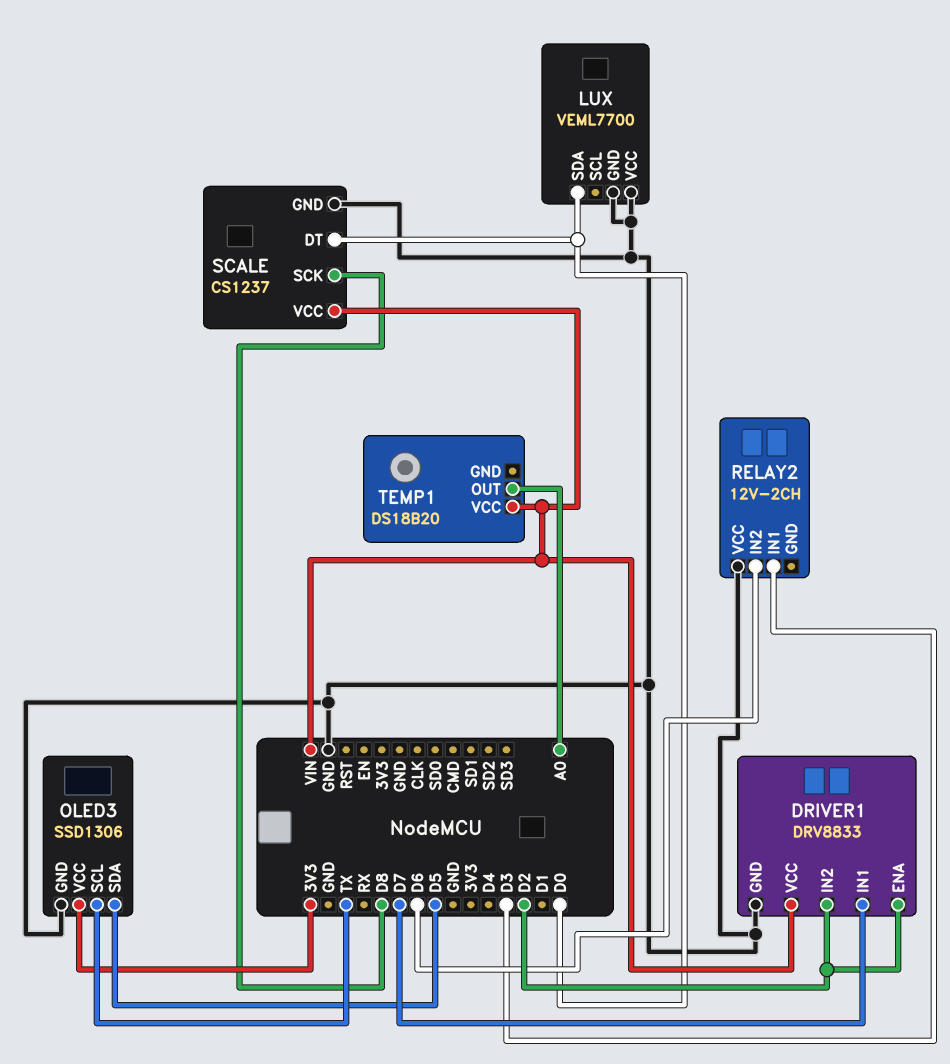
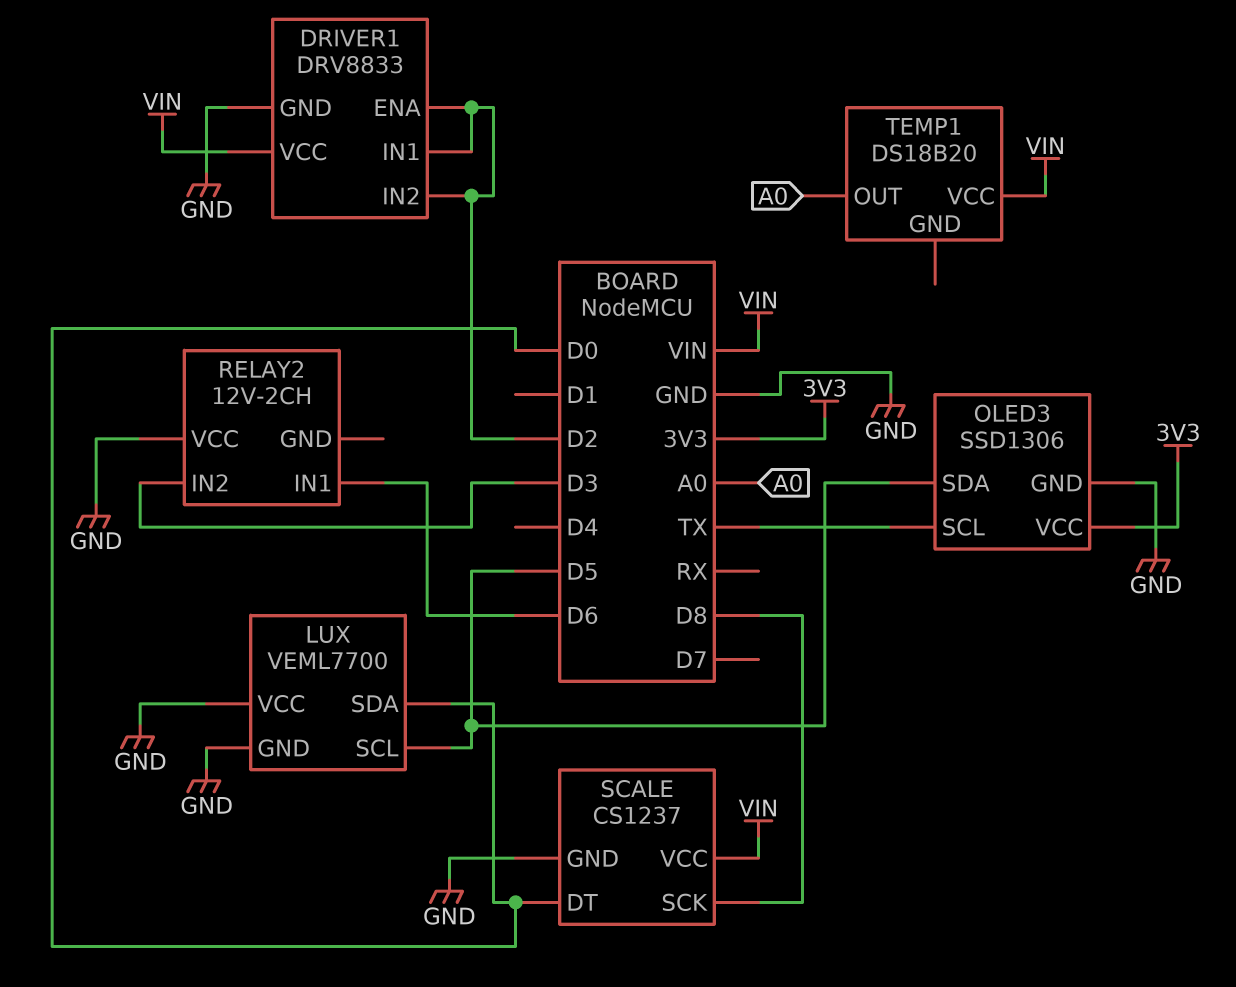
DRIVER1 pin IN1: D7 -> D2
LUX pin SCL: none -> D5
RELAY2 pin IN1: D3 -> D6
RELAY2 pin IN2: D6 -> D3

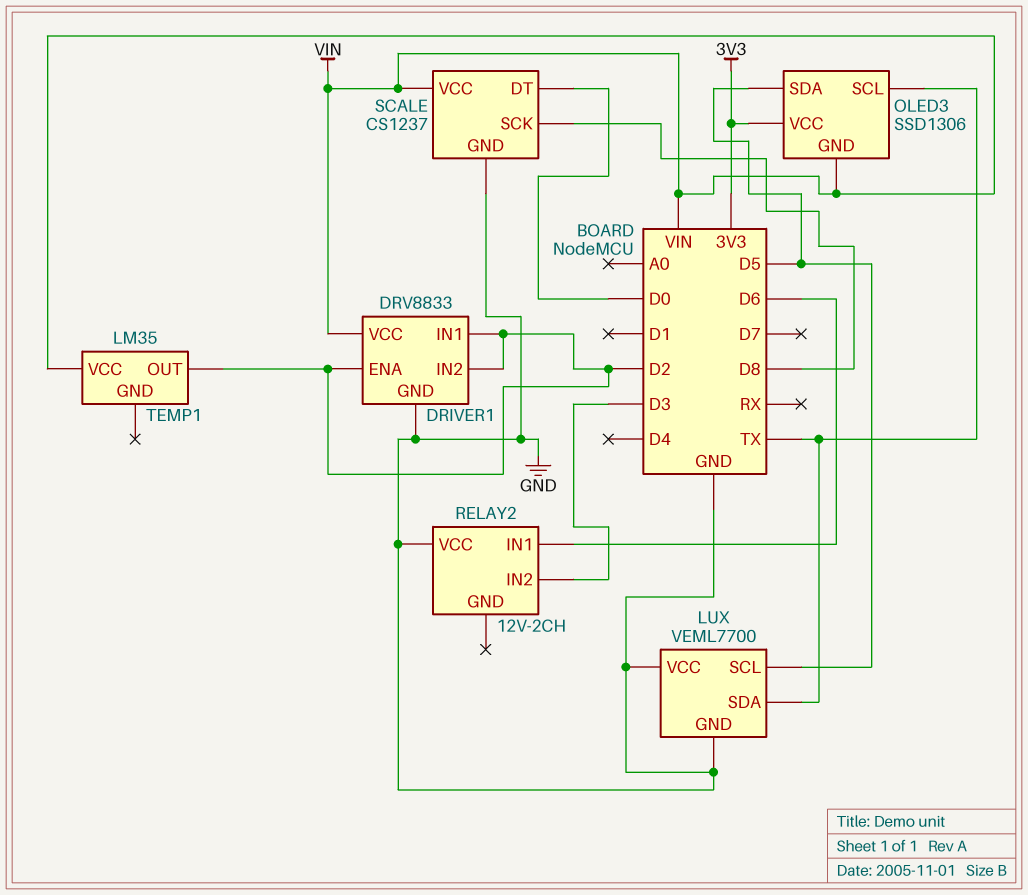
LUX pin SDA: D0 -> TX
OLED3 pin GND: GND -> VIN
TEMP1: DS18B20 -> LM35
TEMP1 pin OUT: A0 -> D2

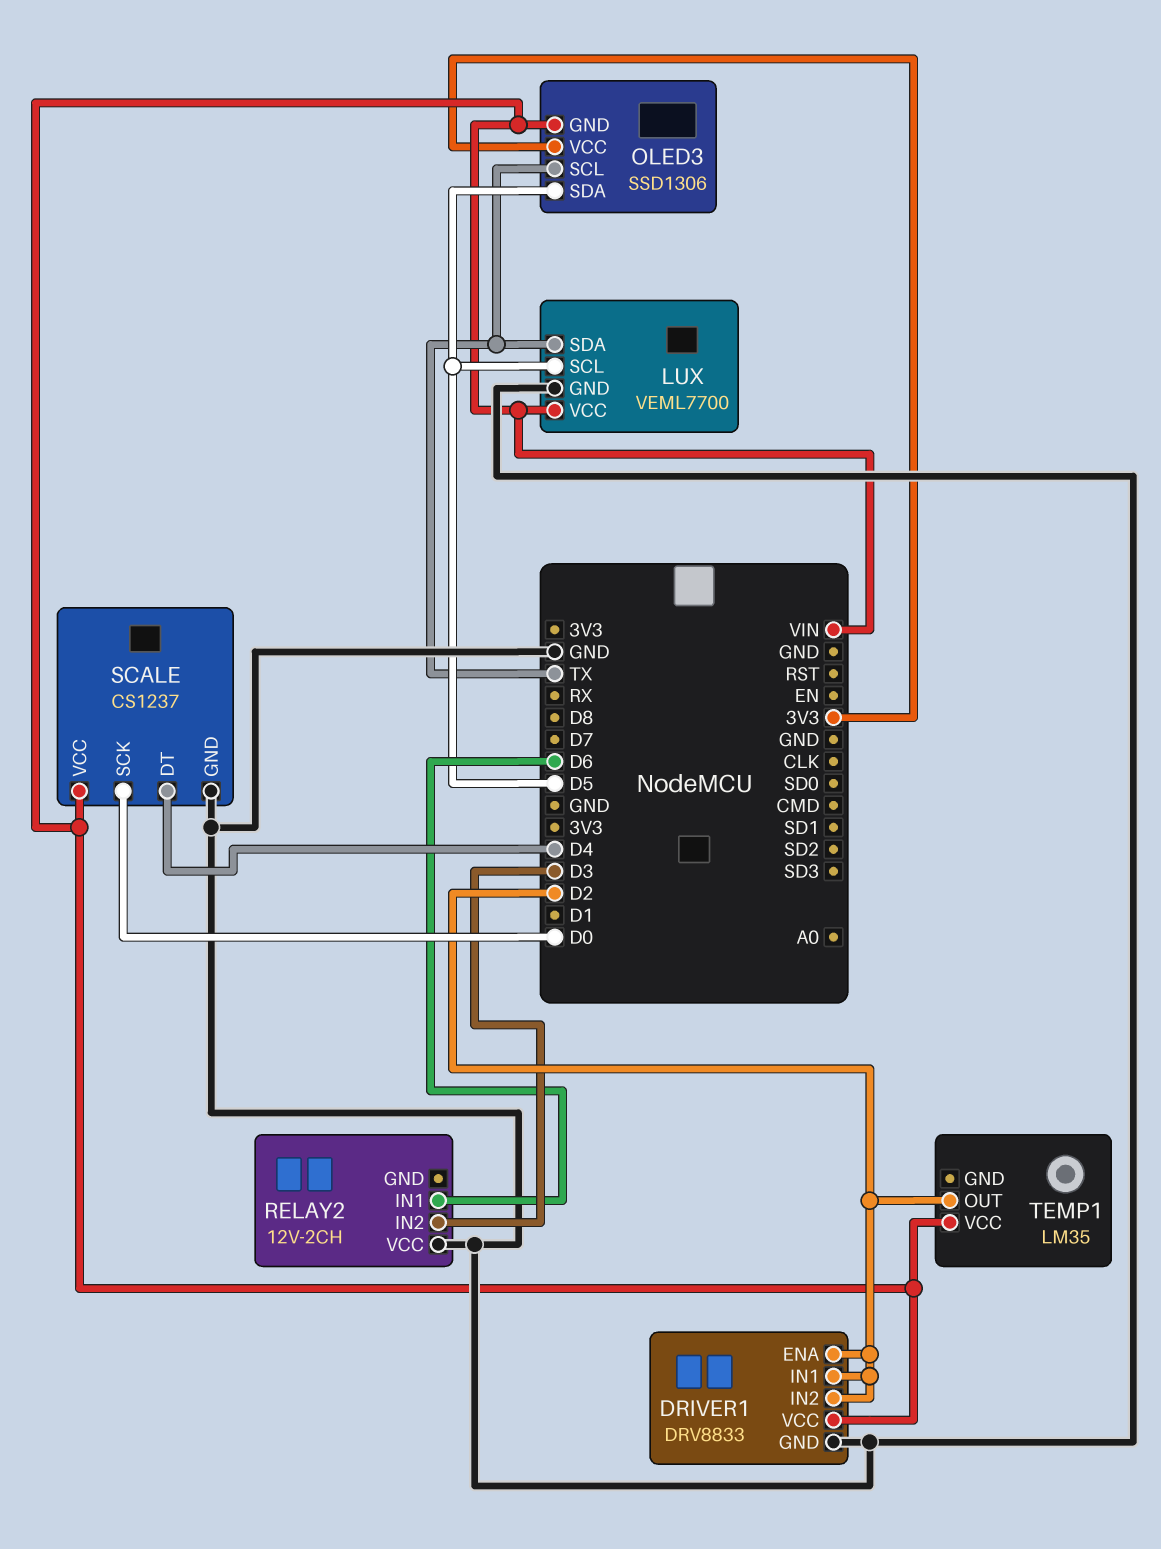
LUX pin VCC: GND -> VIN
SCALE pin DT: D0 -> D4
SCALE pin SCK: D8 -> D0

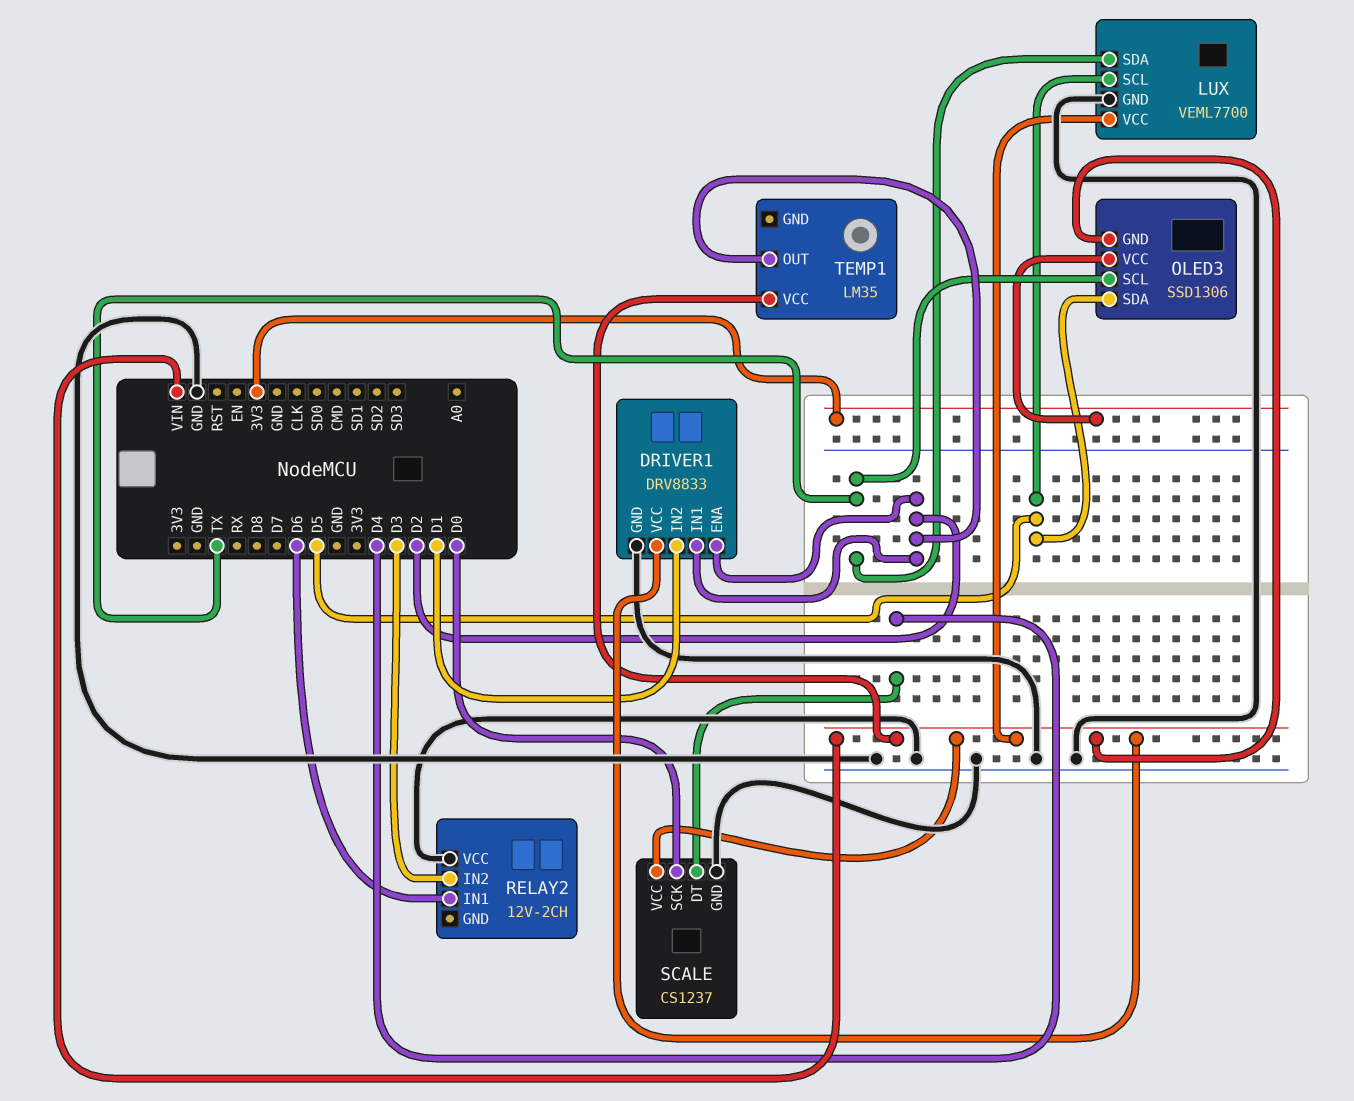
DRIVER1 pin IN2: D2 -> D1

